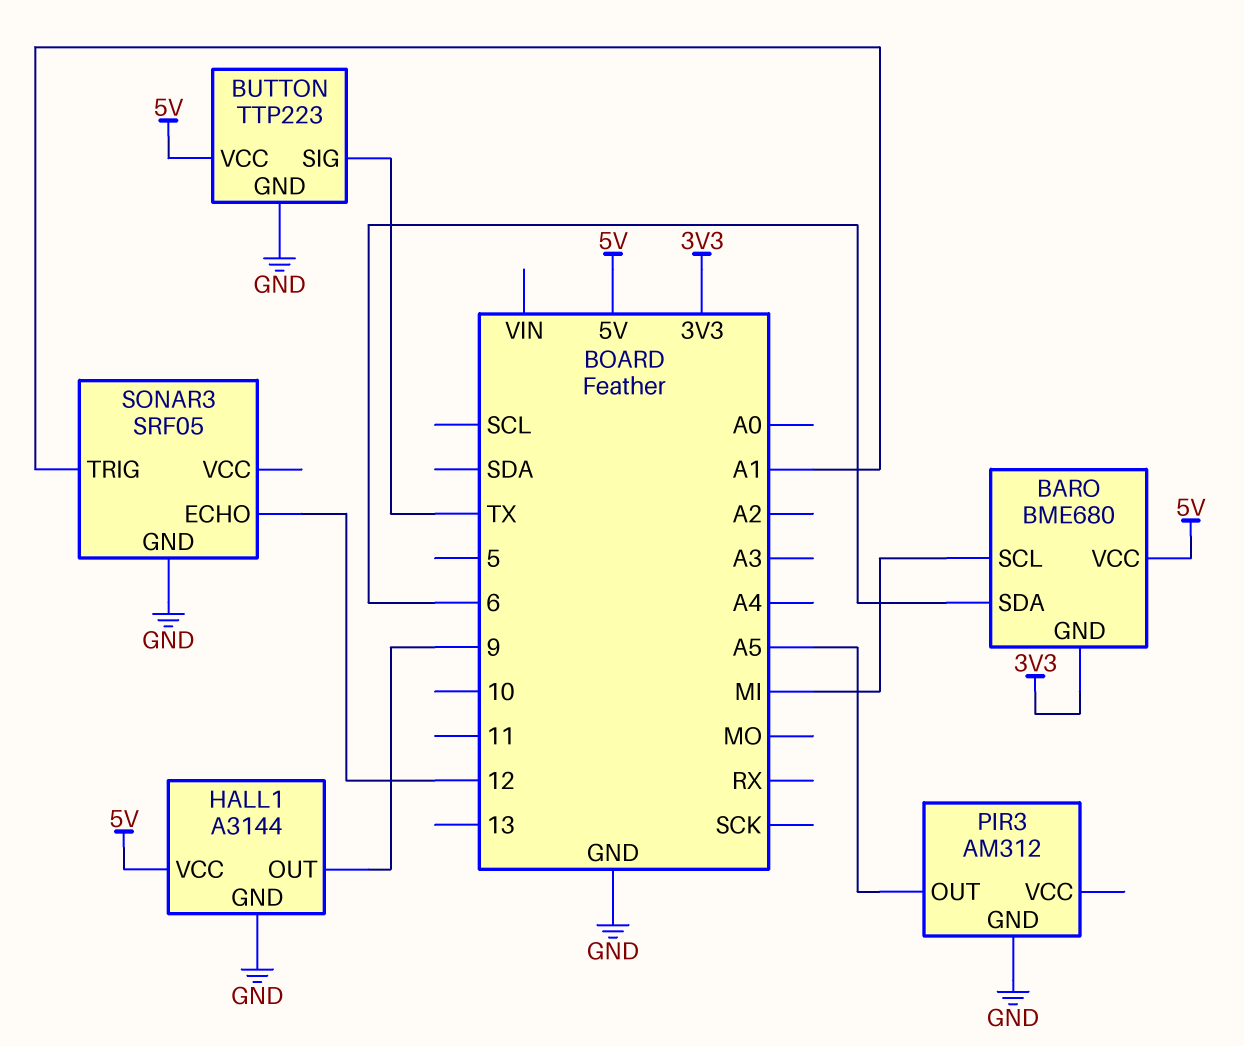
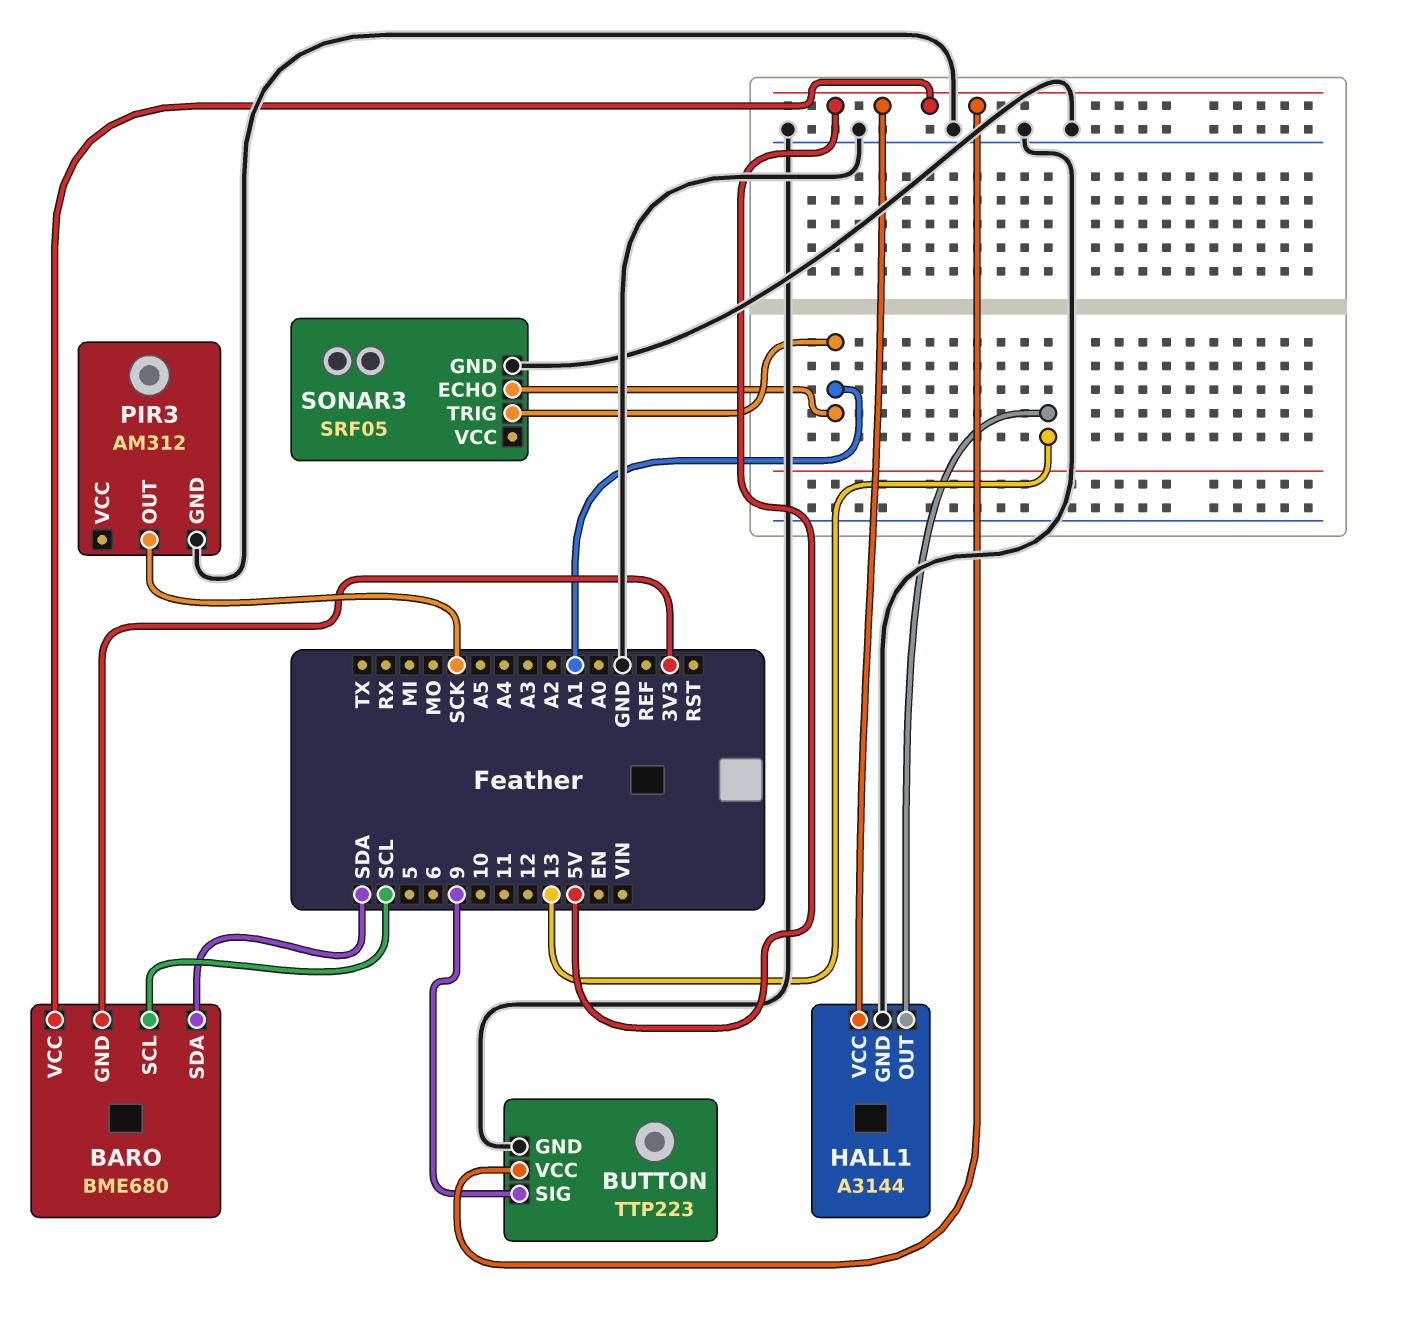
BARO pin SCL: MI -> SCL
BARO pin SDA: 6 -> SDA
BUTTON pin SIG: TX -> 9
HALL1 pin OUT: 9 -> 13
PIR3 pin OUT: A5 -> SCK
SONAR3 pin ECHO: 12 -> A1

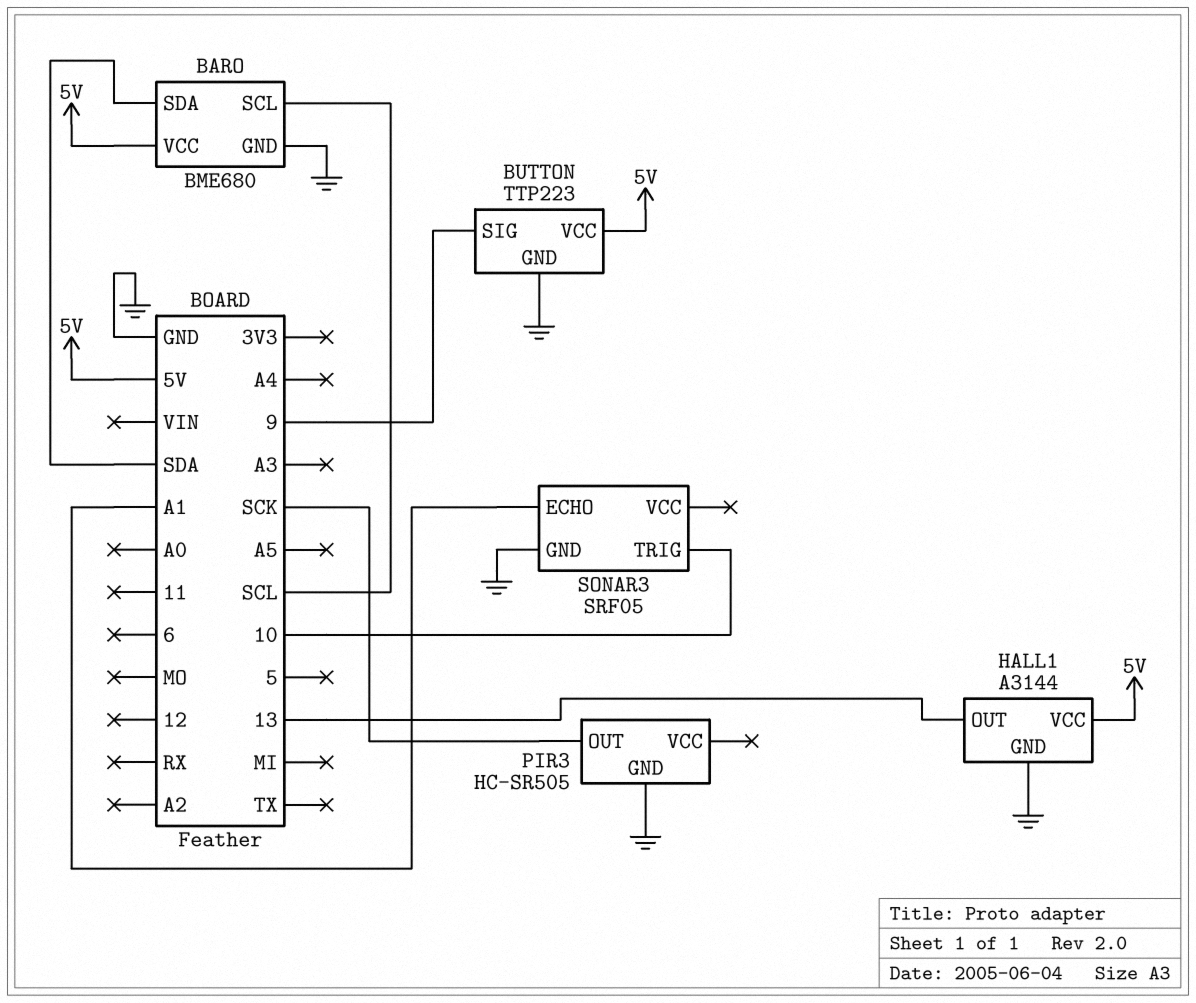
BARO pin GND: 3V3 -> GND
PIR3: AM312 -> HC-SR505
SONAR3 pin TRIG: A1 -> 10

